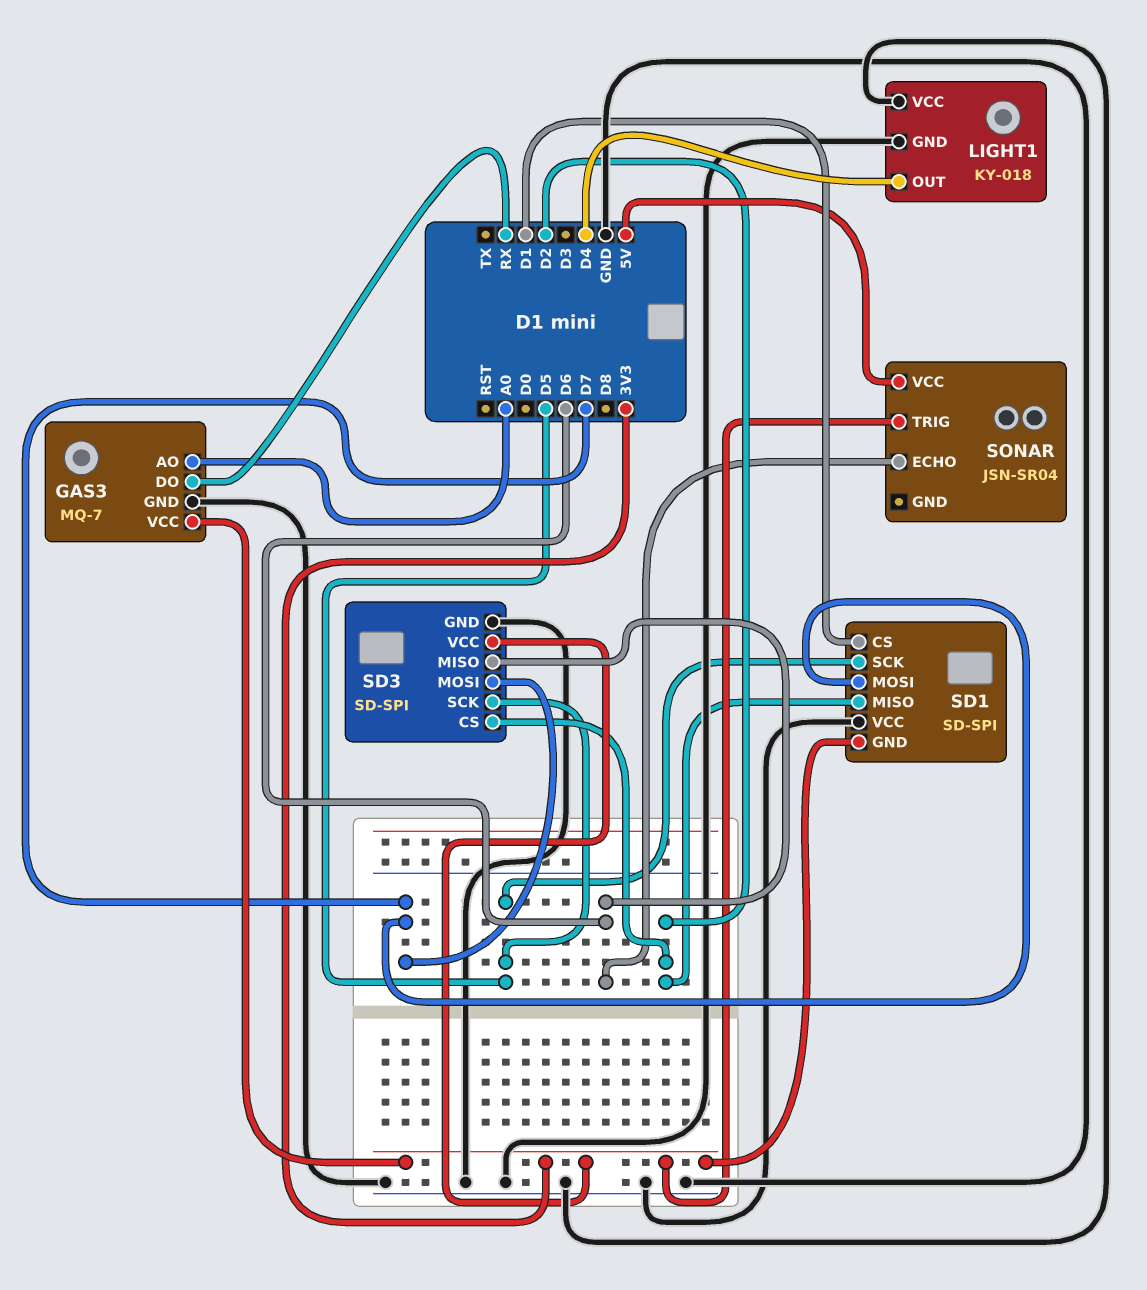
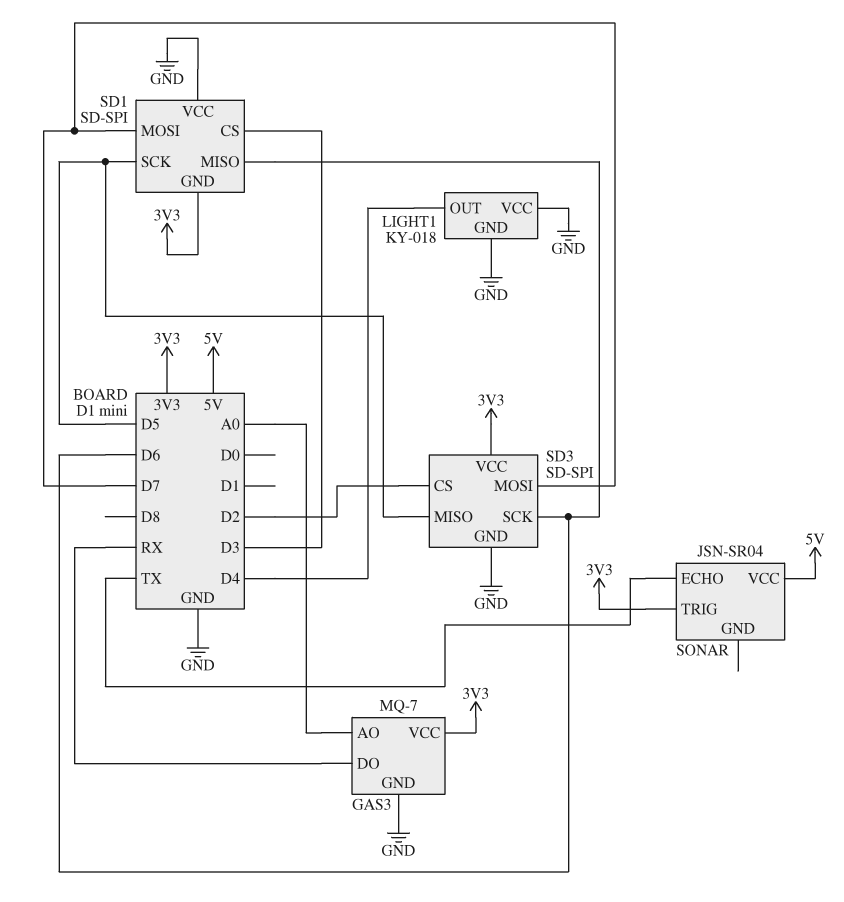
SD1 pin CS: D1 -> D3
SD1 pin MISO: D2 -> D6
SD3 pin MISO: D6 -> D5
SD3 pin SCK: D5 -> D6
SONAR pin ECHO: D6 -> TX

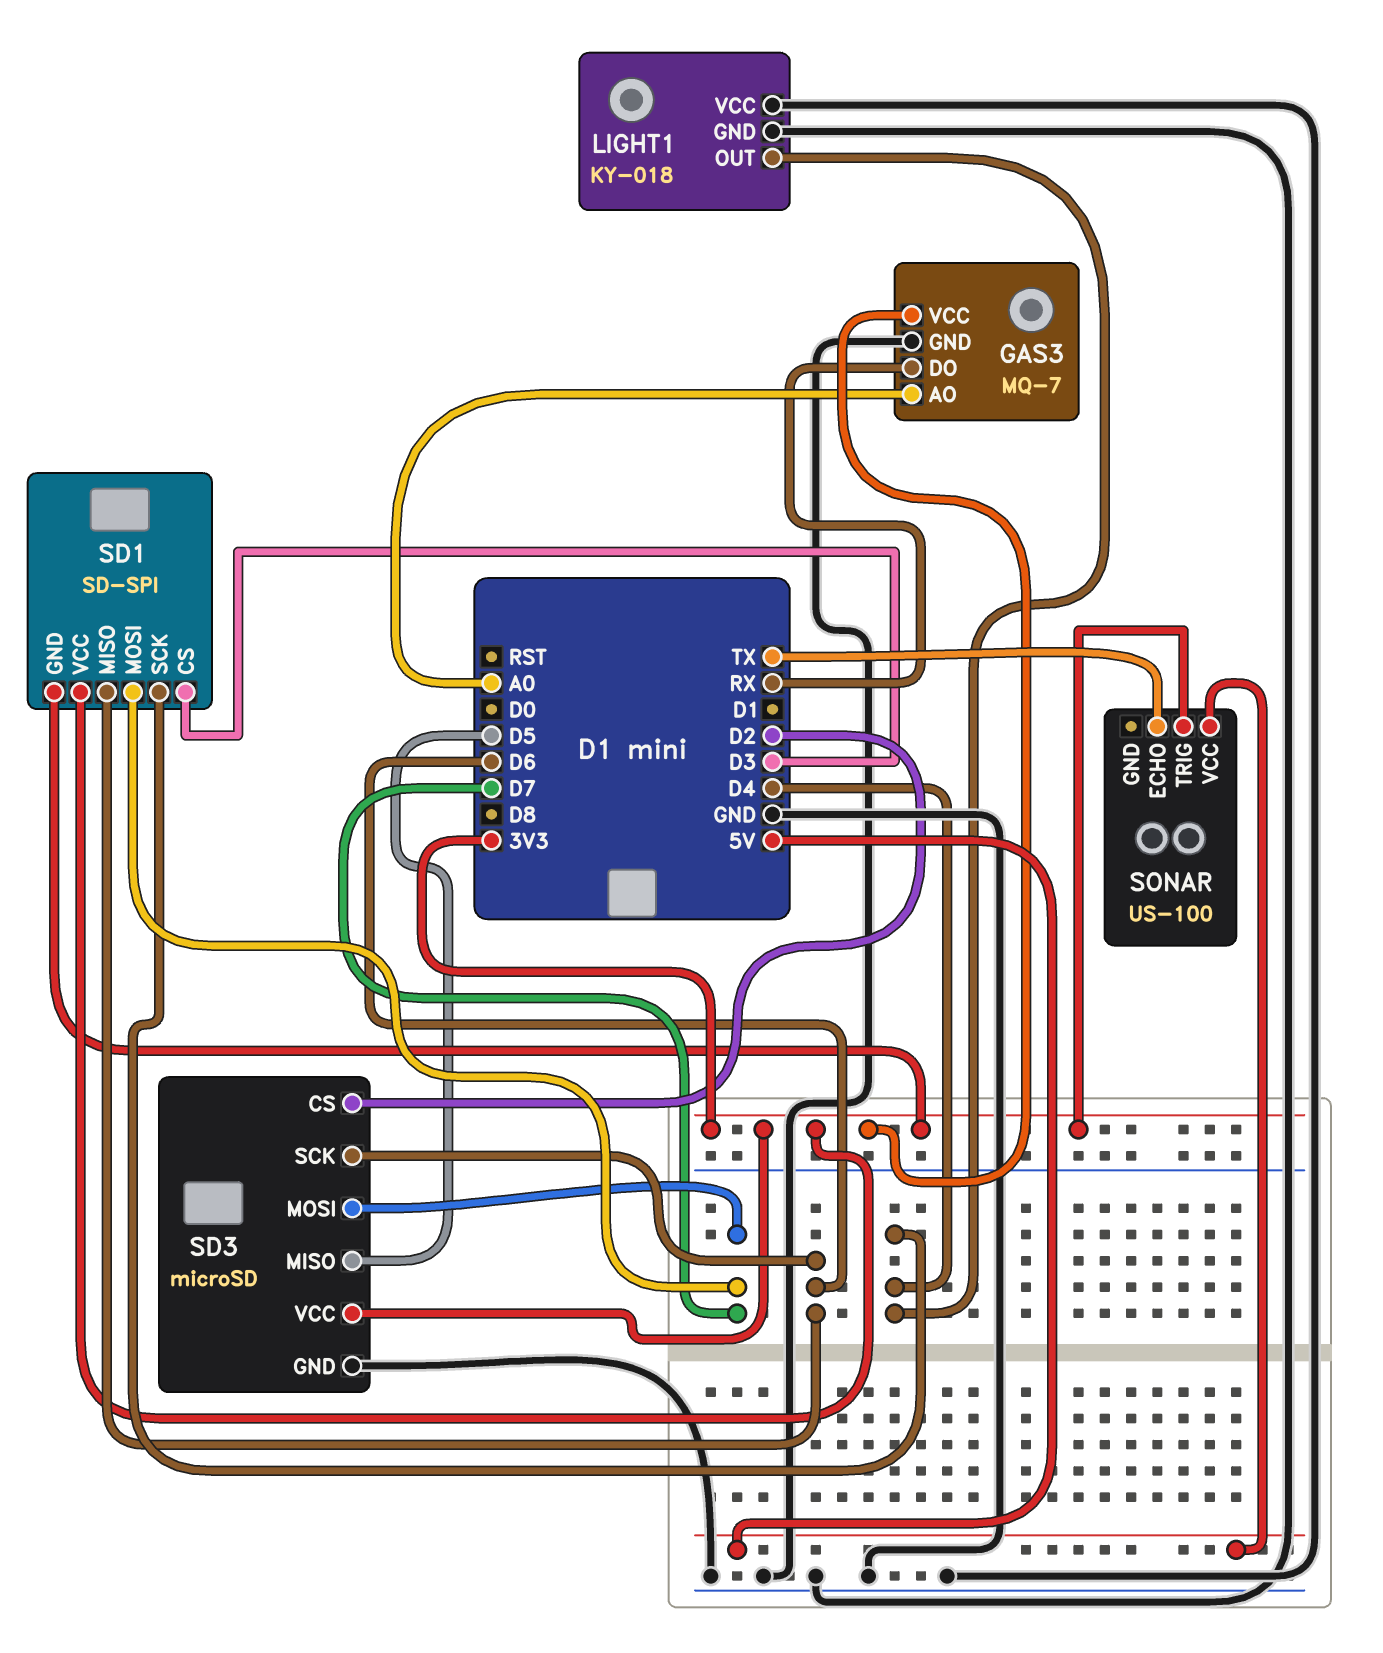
SD1 pin SCK: D5 -> D4
SD1 pin VCC: GND -> 3V3
SD3: SD-SPI -> microSD
SONAR: JSN-SR04 -> US-100

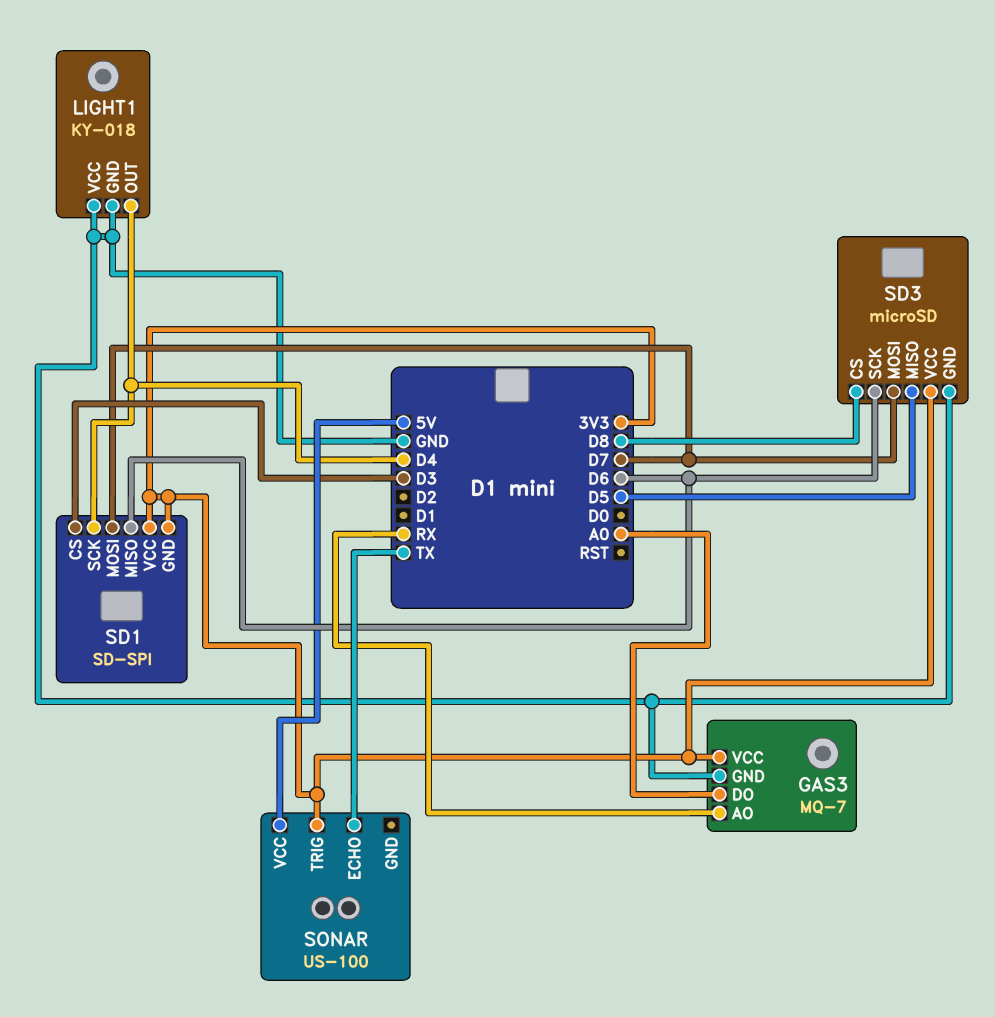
GAS3 pin AO: A0 -> RX
GAS3 pin DO: RX -> A0
SD3 pin CS: D2 -> D8

